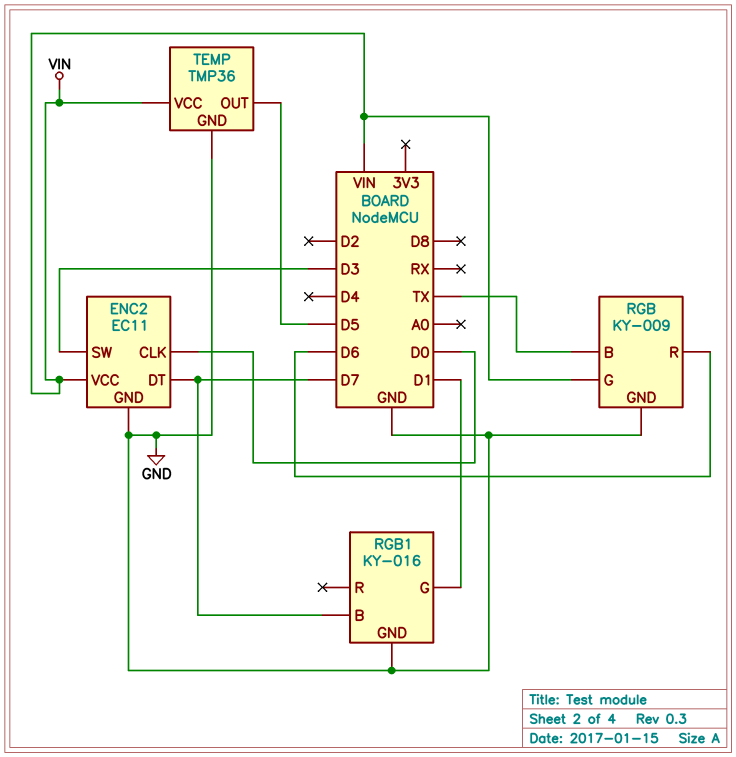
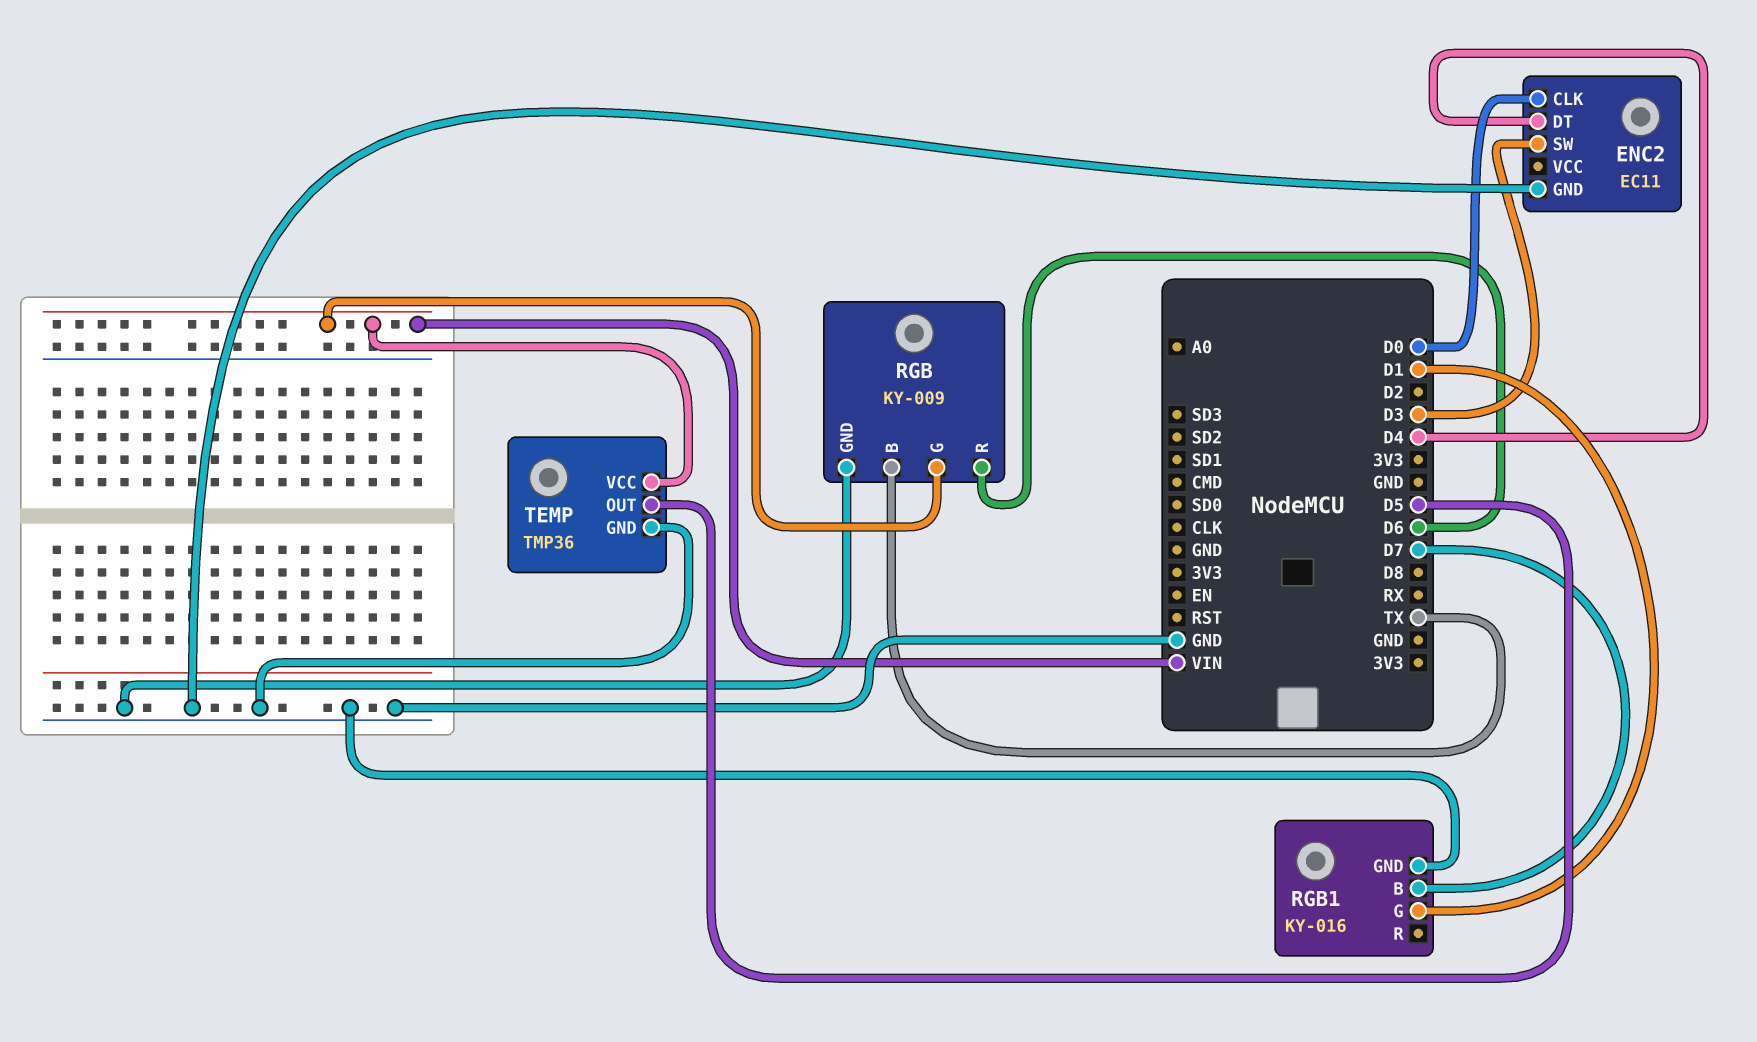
ENC2 pin DT: D7 -> D4
ENC2 pin VCC: VIN -> none

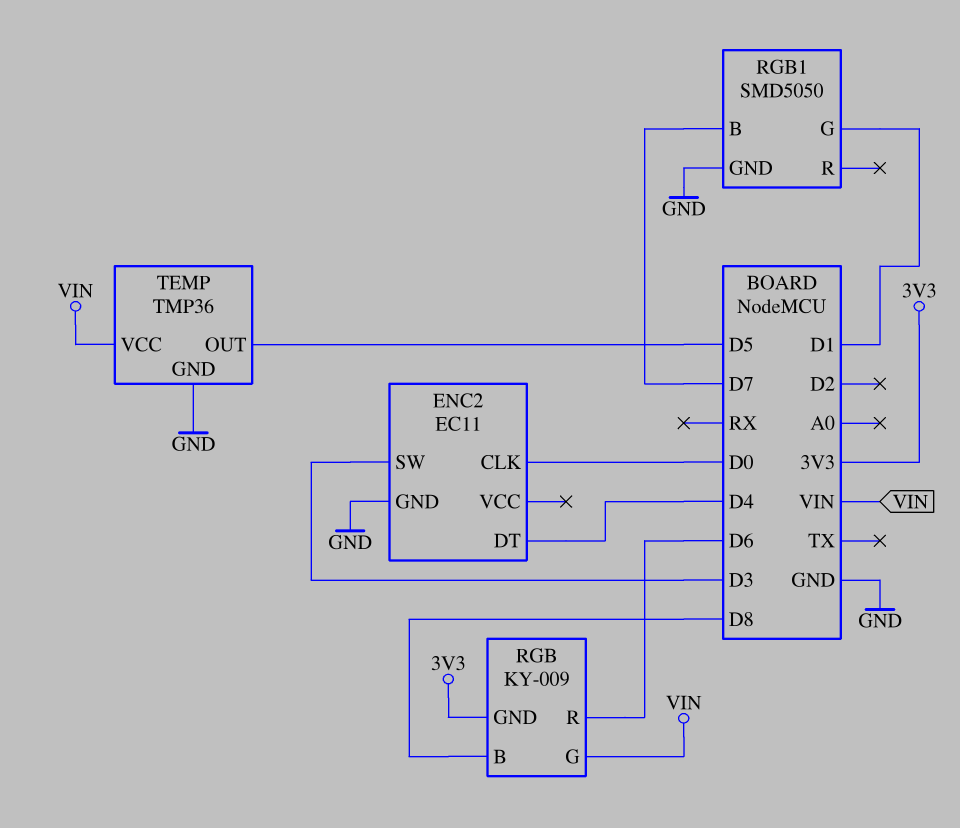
RGB pin B: TX -> D8
RGB pin GND: GND -> 3V3
RGB1: KY-016 -> SMD5050

